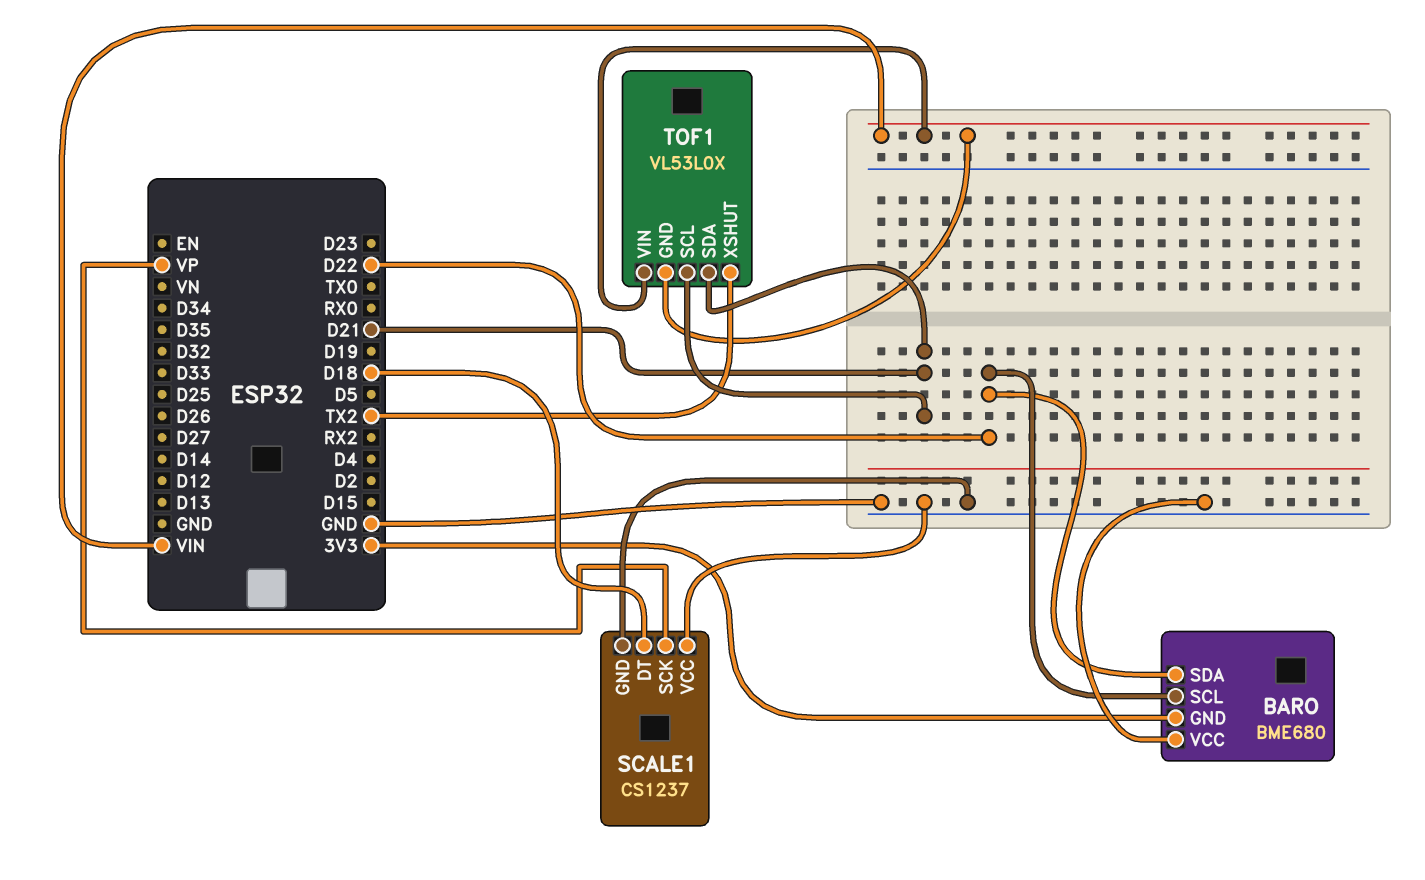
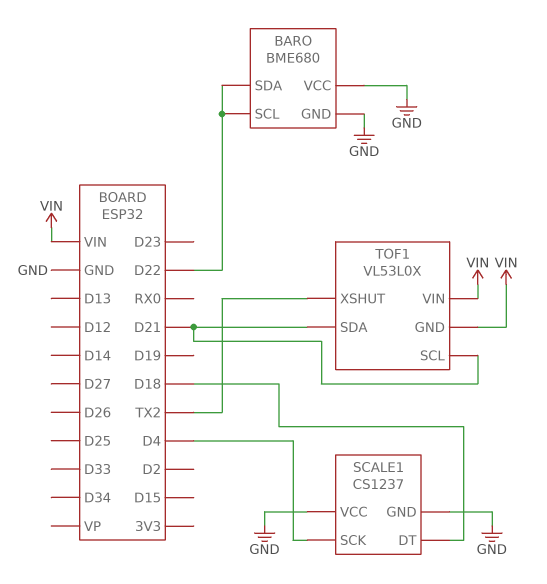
BARO pin GND: 3V3 -> GND
SCALE1 pin SCK: VP -> D4

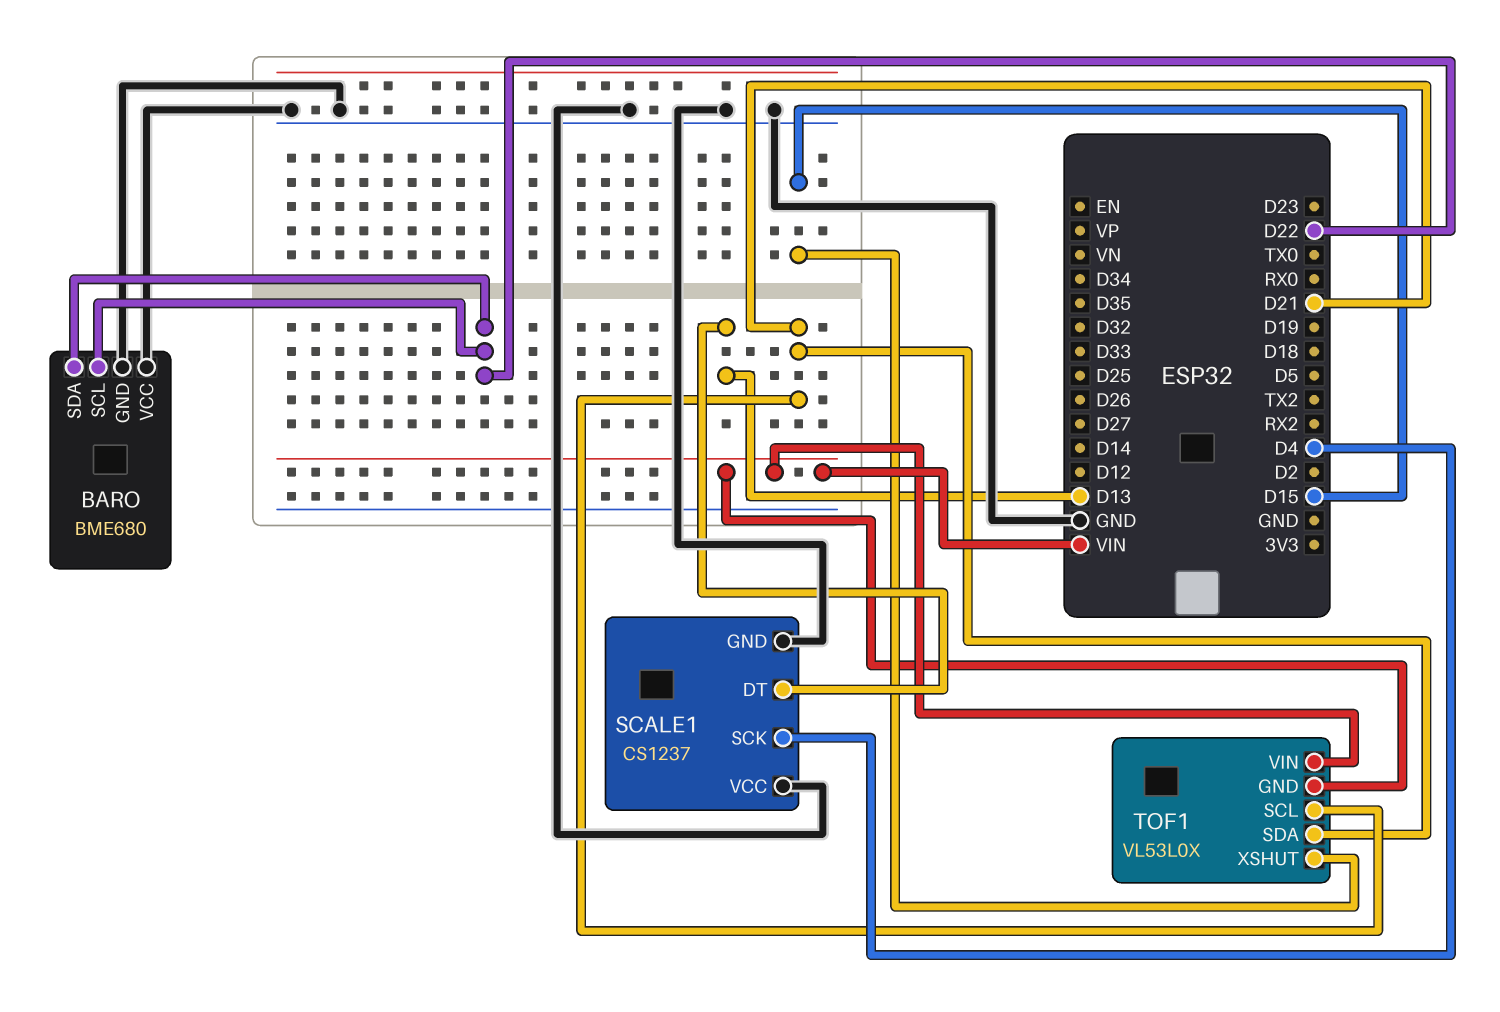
SCALE1 pin DT: D18 -> D13
TOF1 pin XSHUT: TX2 -> D15

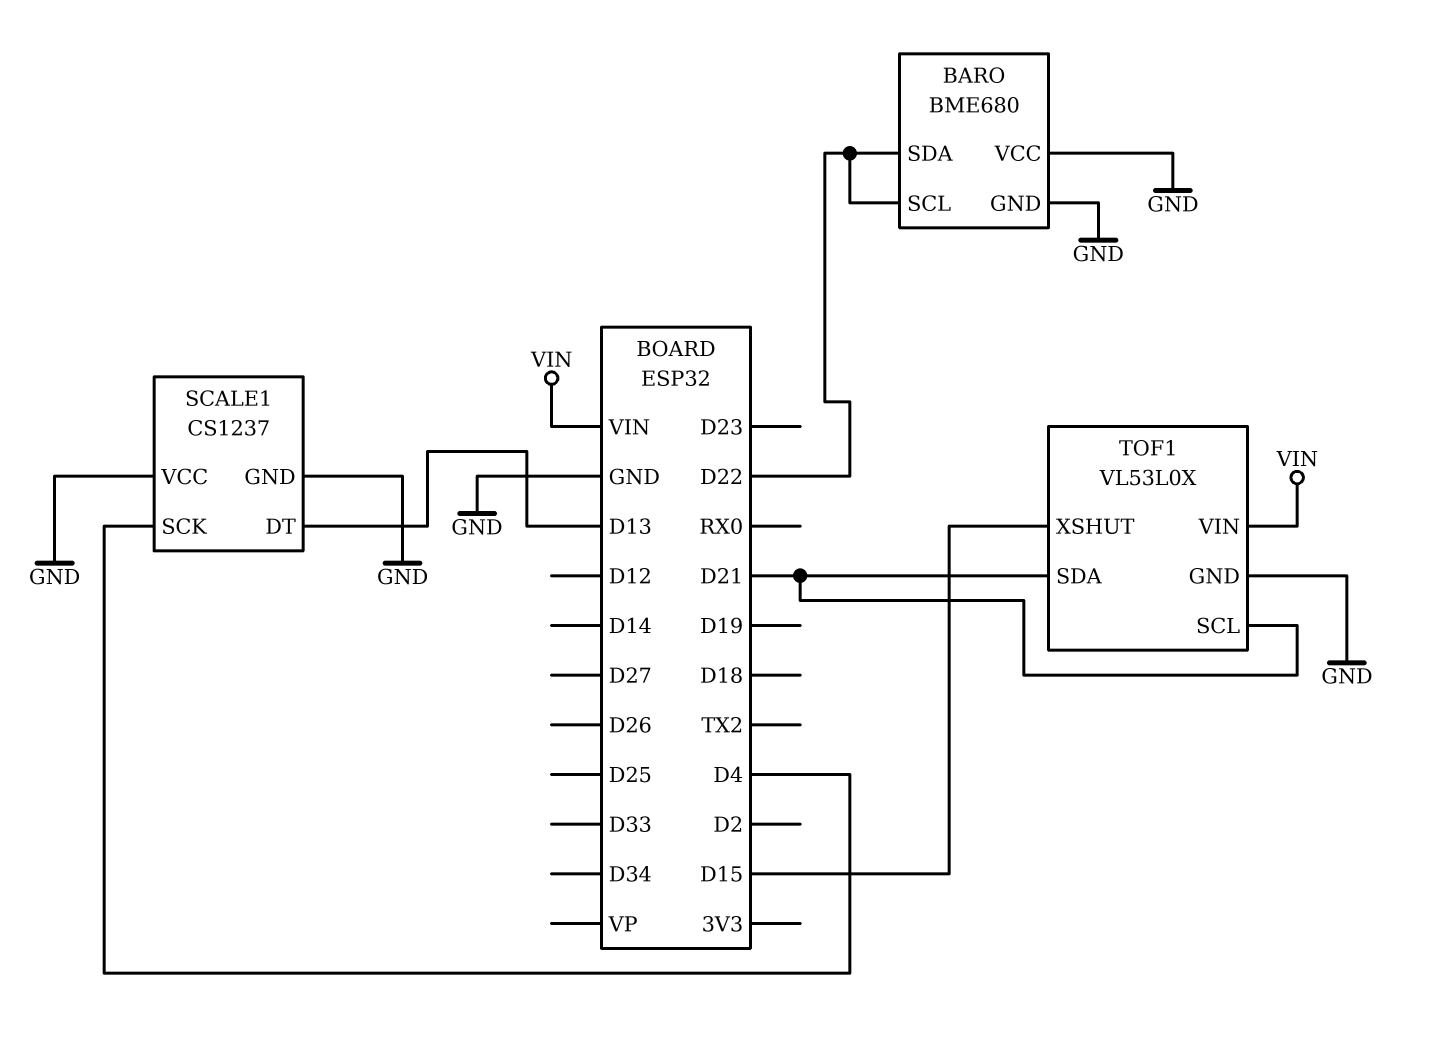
TOF1 pin GND: VIN -> GND

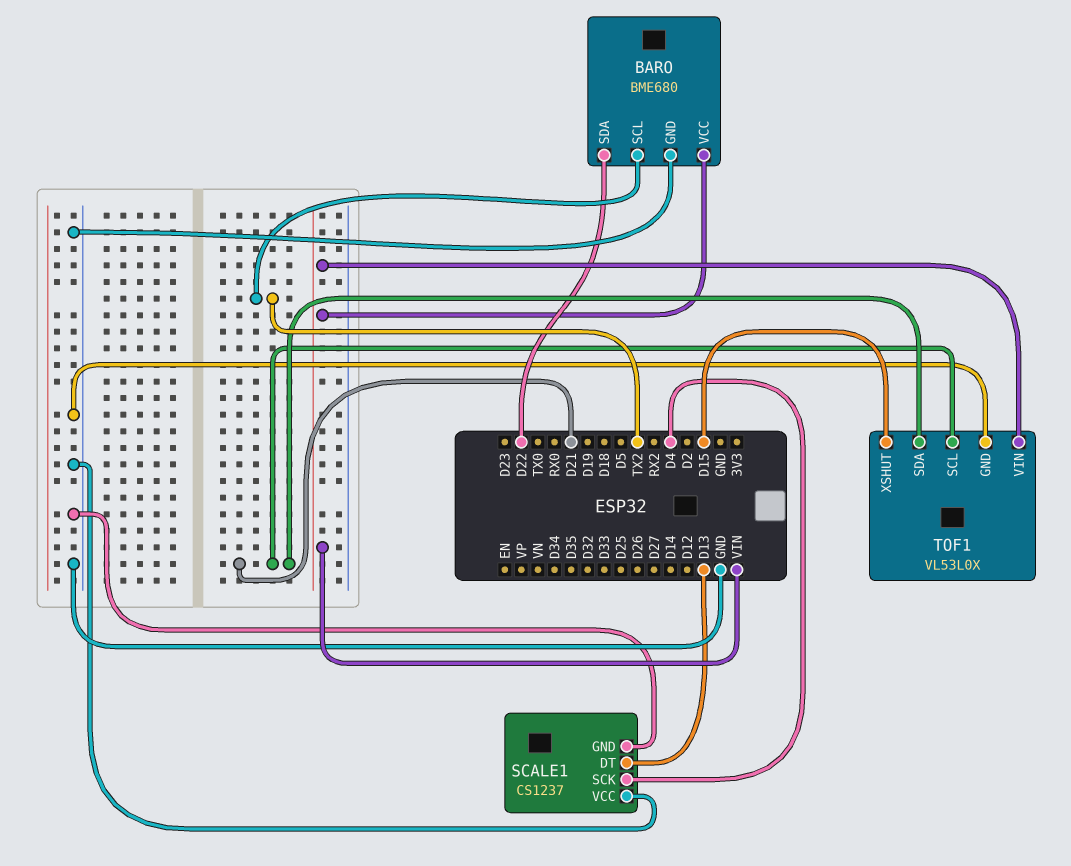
BARO pin SCL: D22 -> TX2
BARO pin VCC: GND -> VIN

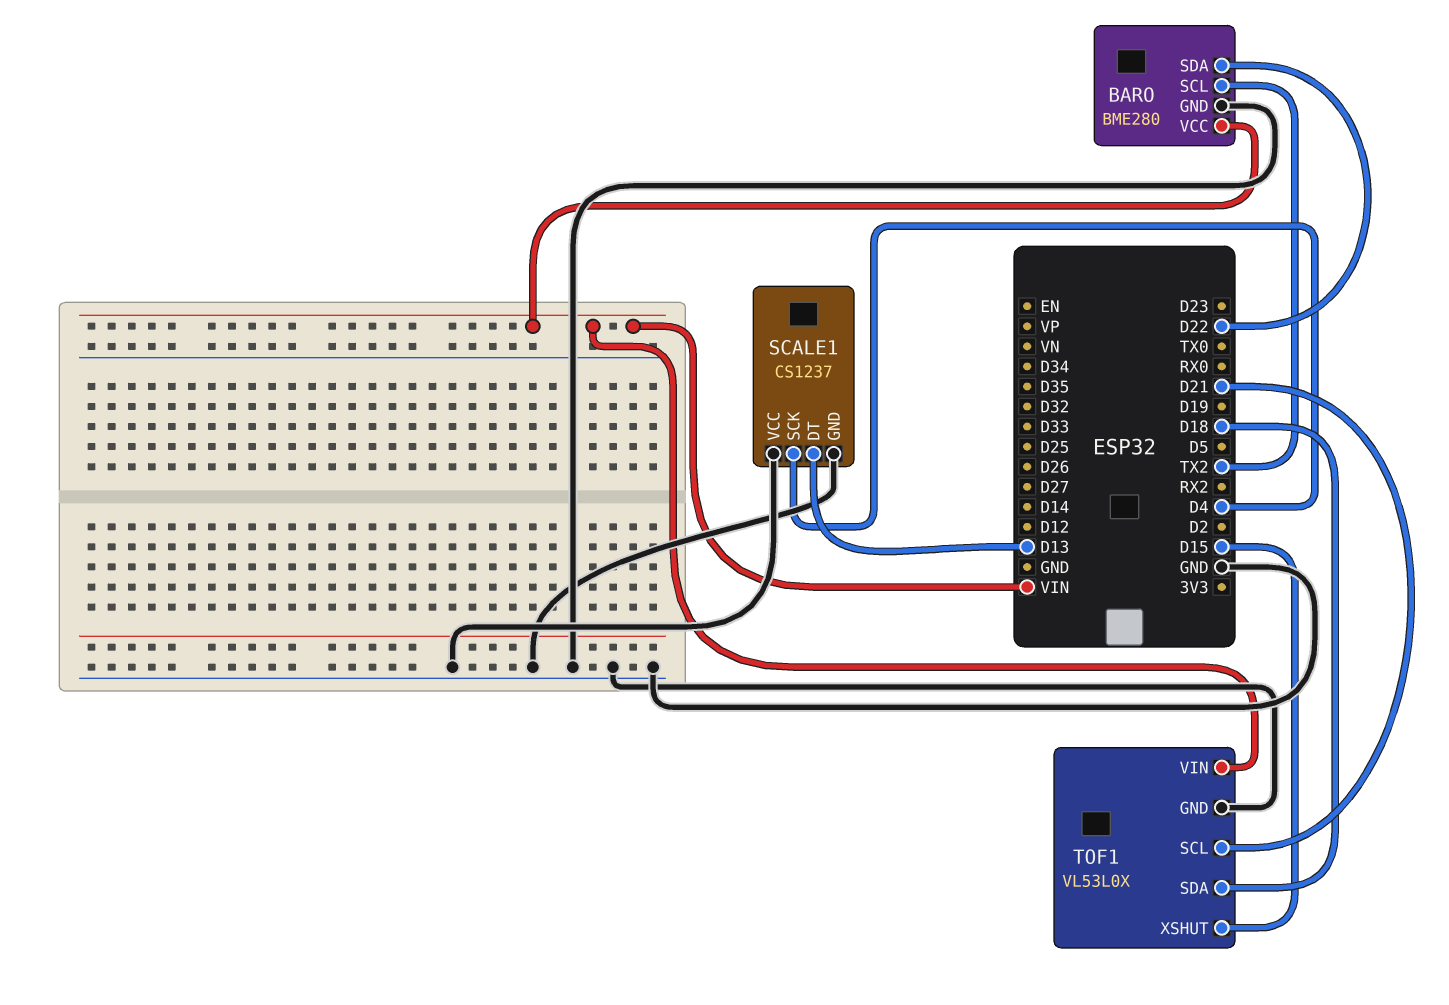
BARO: BME680 -> BME280
TOF1 pin SDA: D21 -> D18

